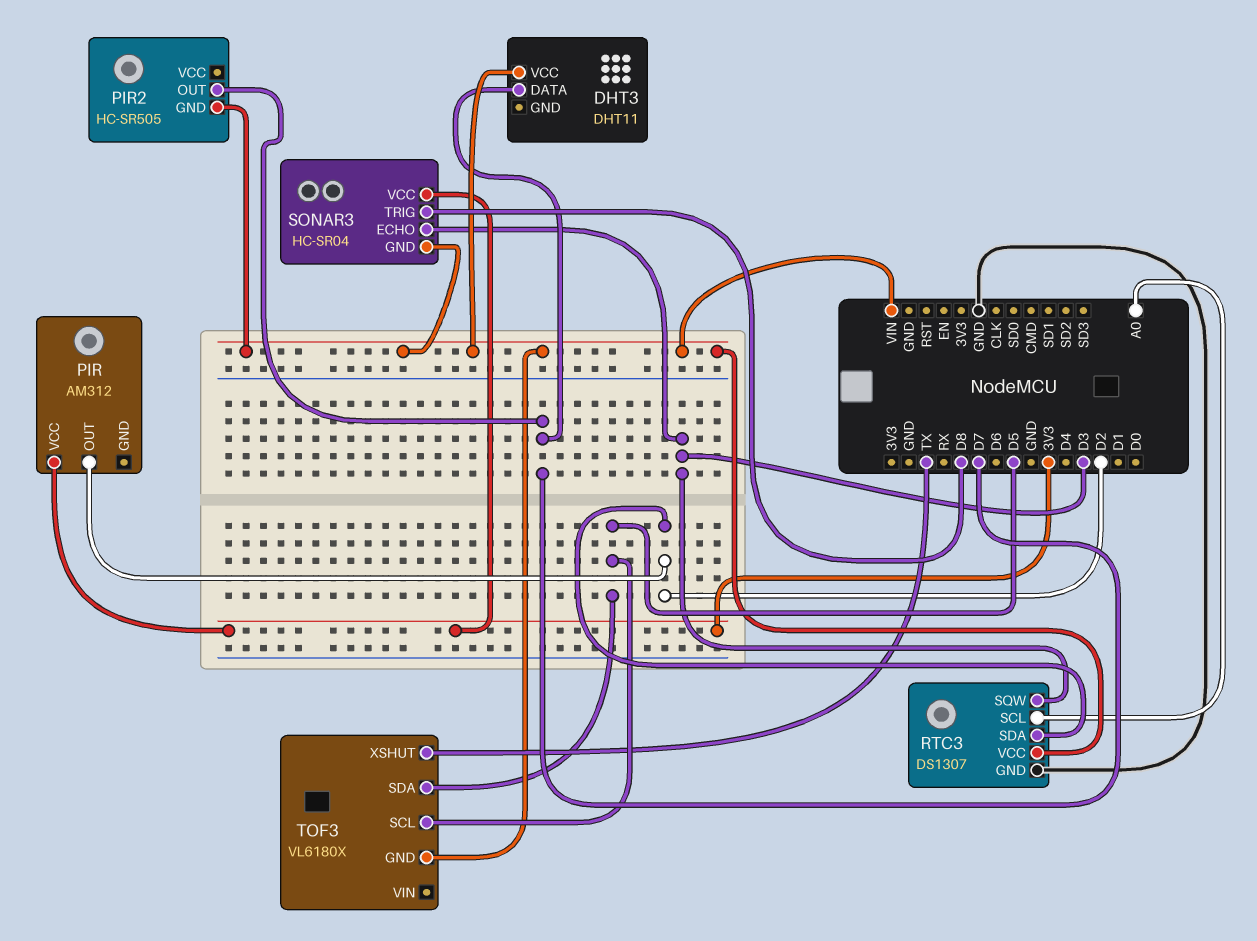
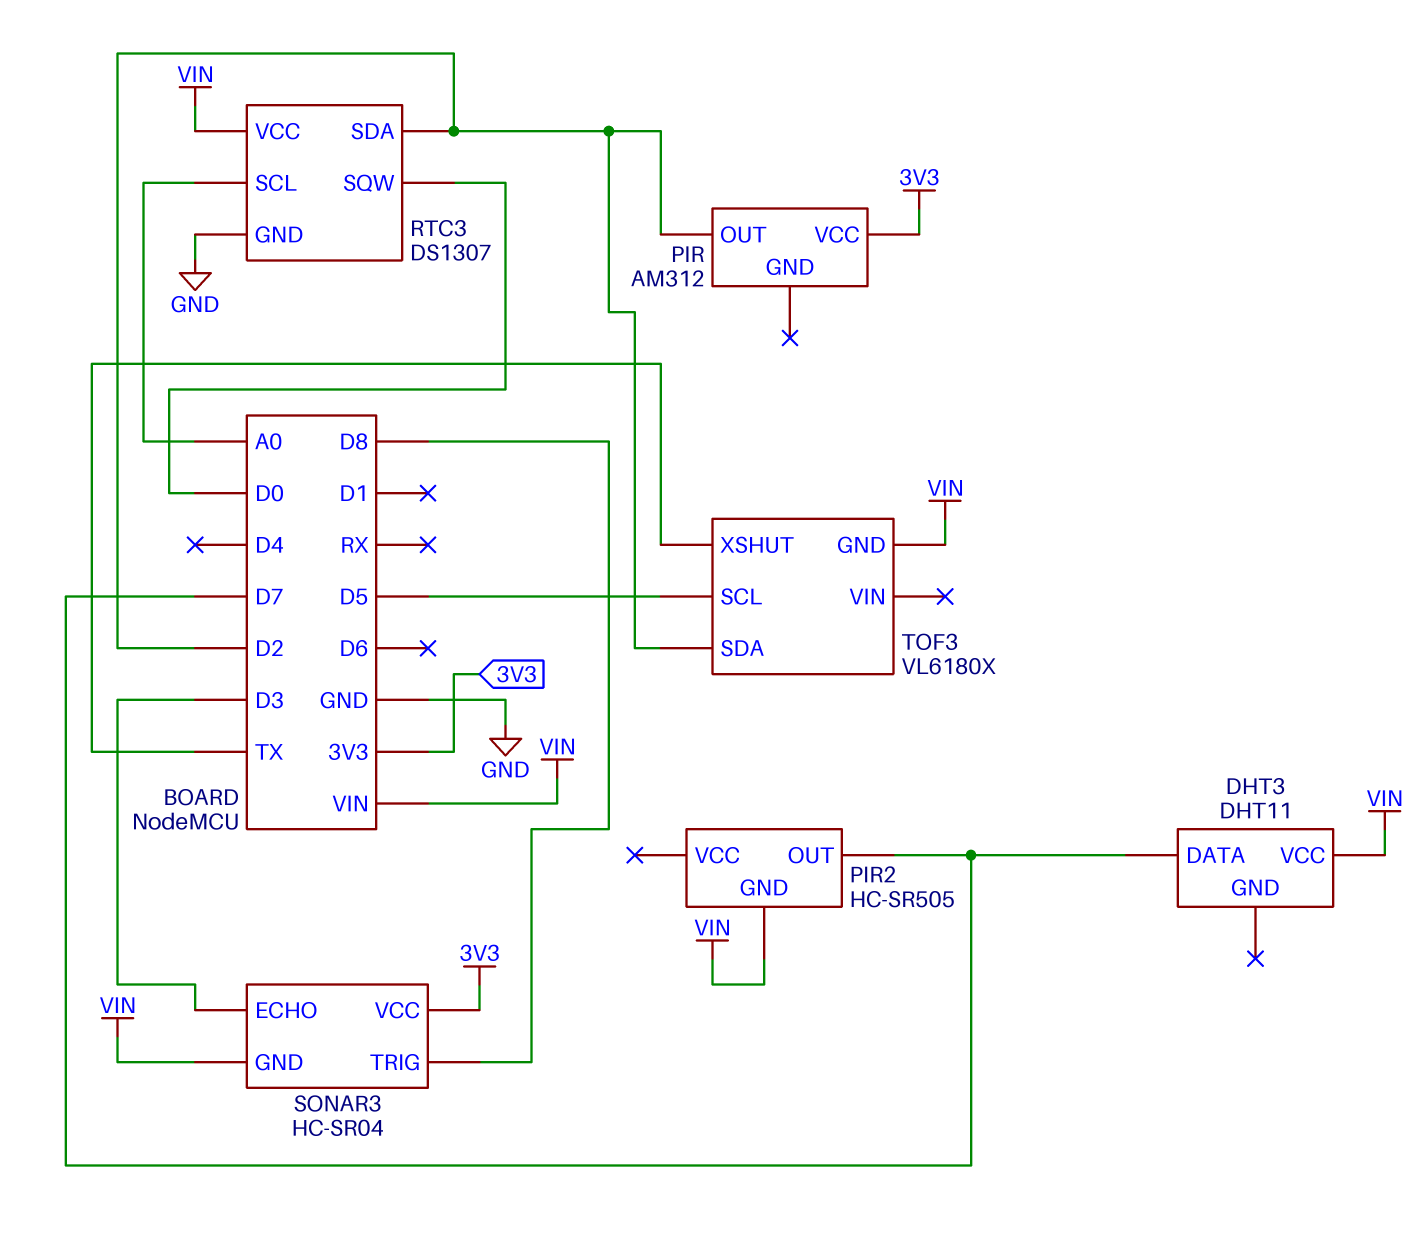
RTC3 pin SQW: D3 -> D0
TOF3 pin SDA: D5 -> D2

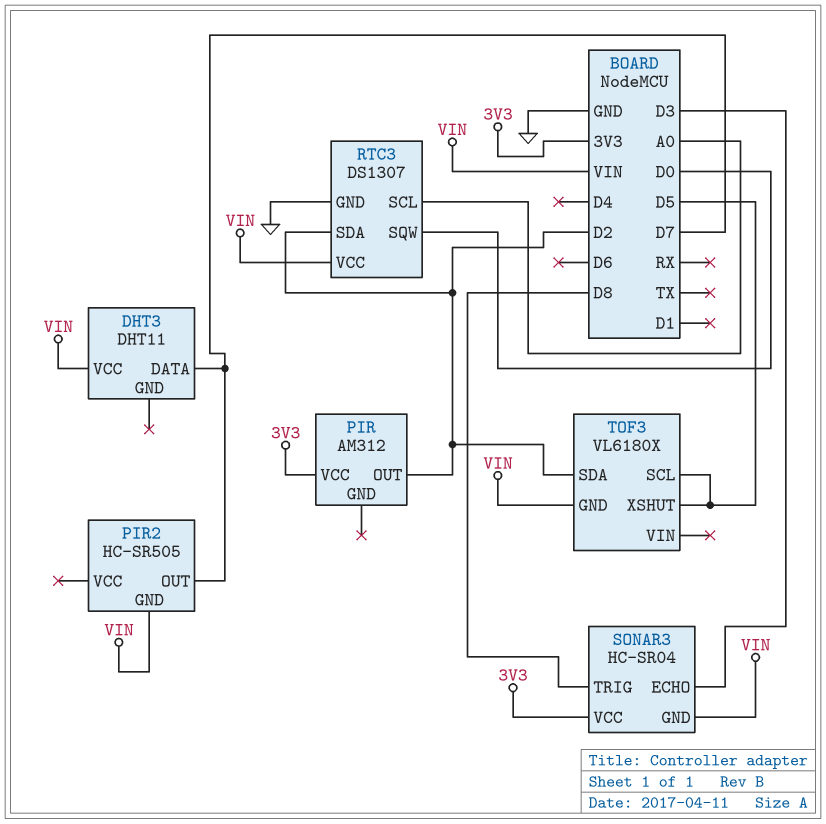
TOF3 pin XSHUT: TX -> D5

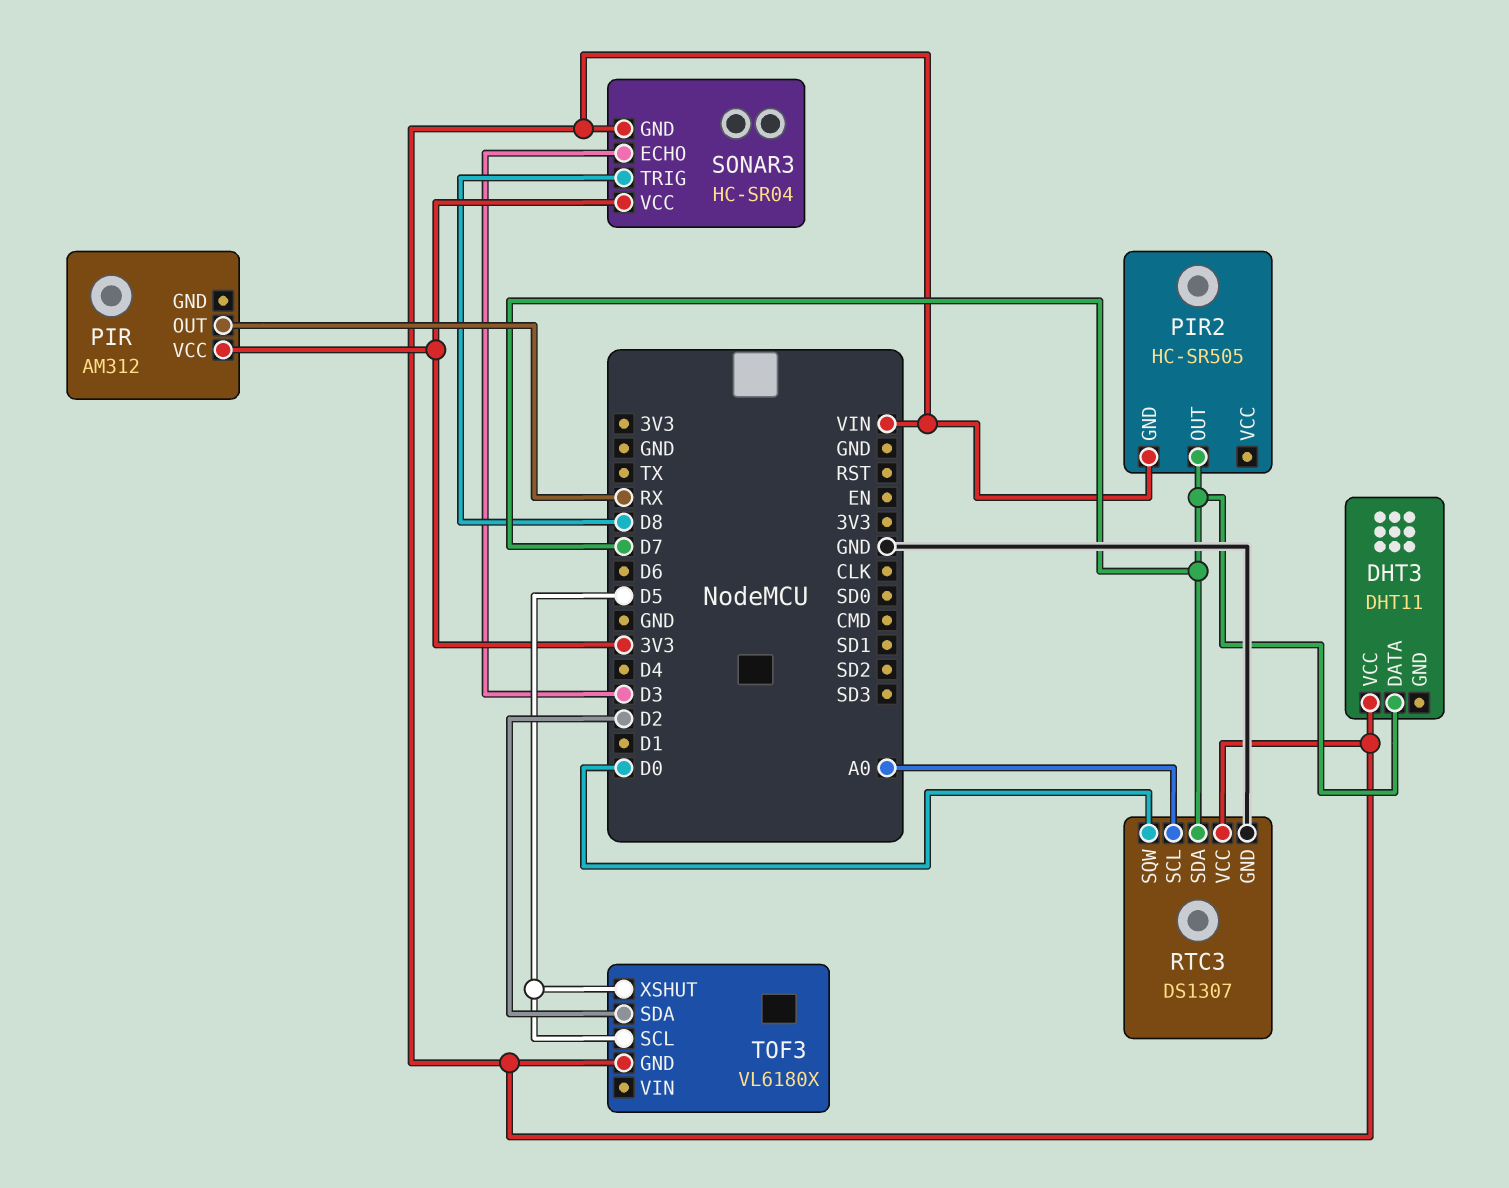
PIR pin OUT: D2 -> RX
RTC3 pin SDA: D2 -> D7

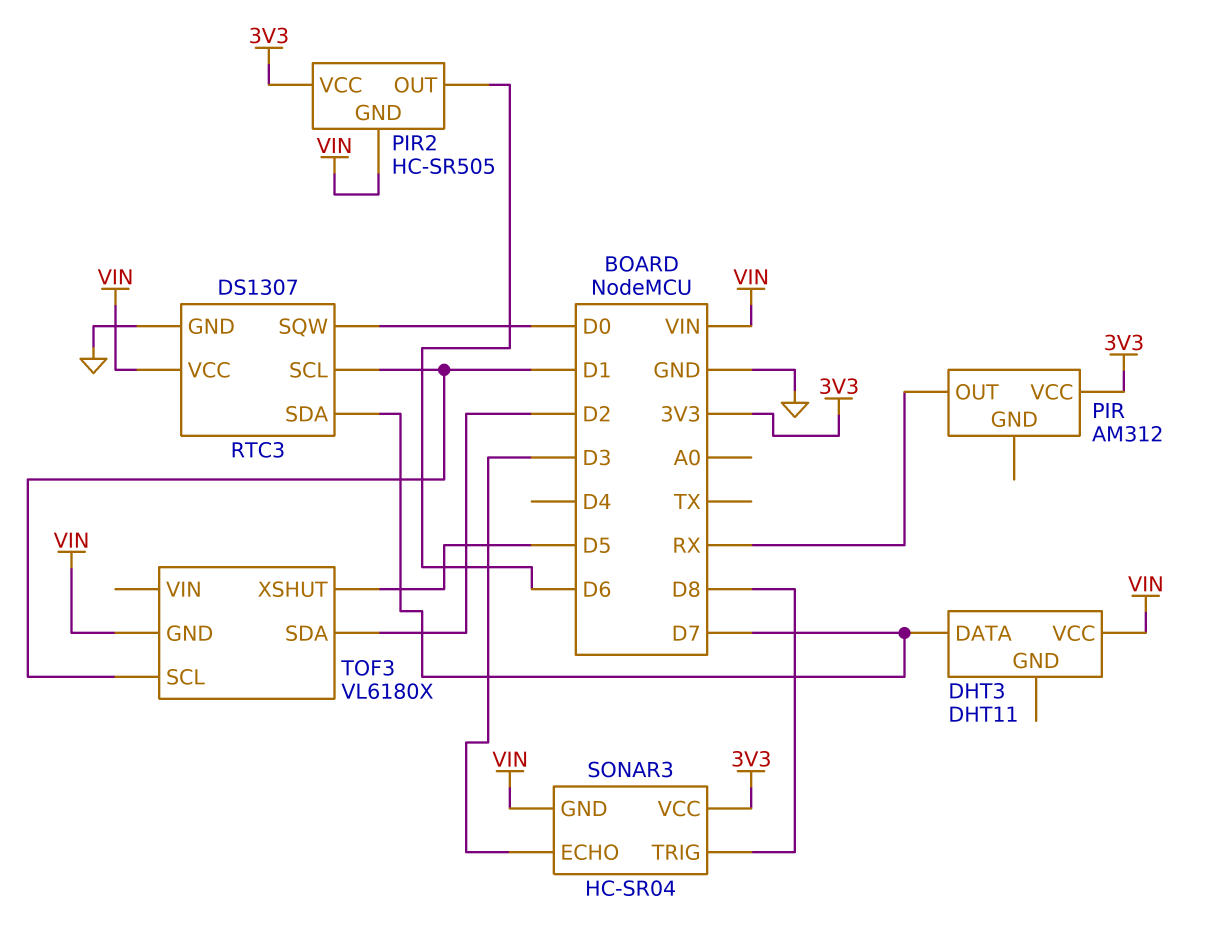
PIR2 pin OUT: D7 -> D6
PIR2 pin VCC: none -> 3V3
RTC3 pin SCL: A0 -> D1
TOF3 pin SCL: D5 -> D1

